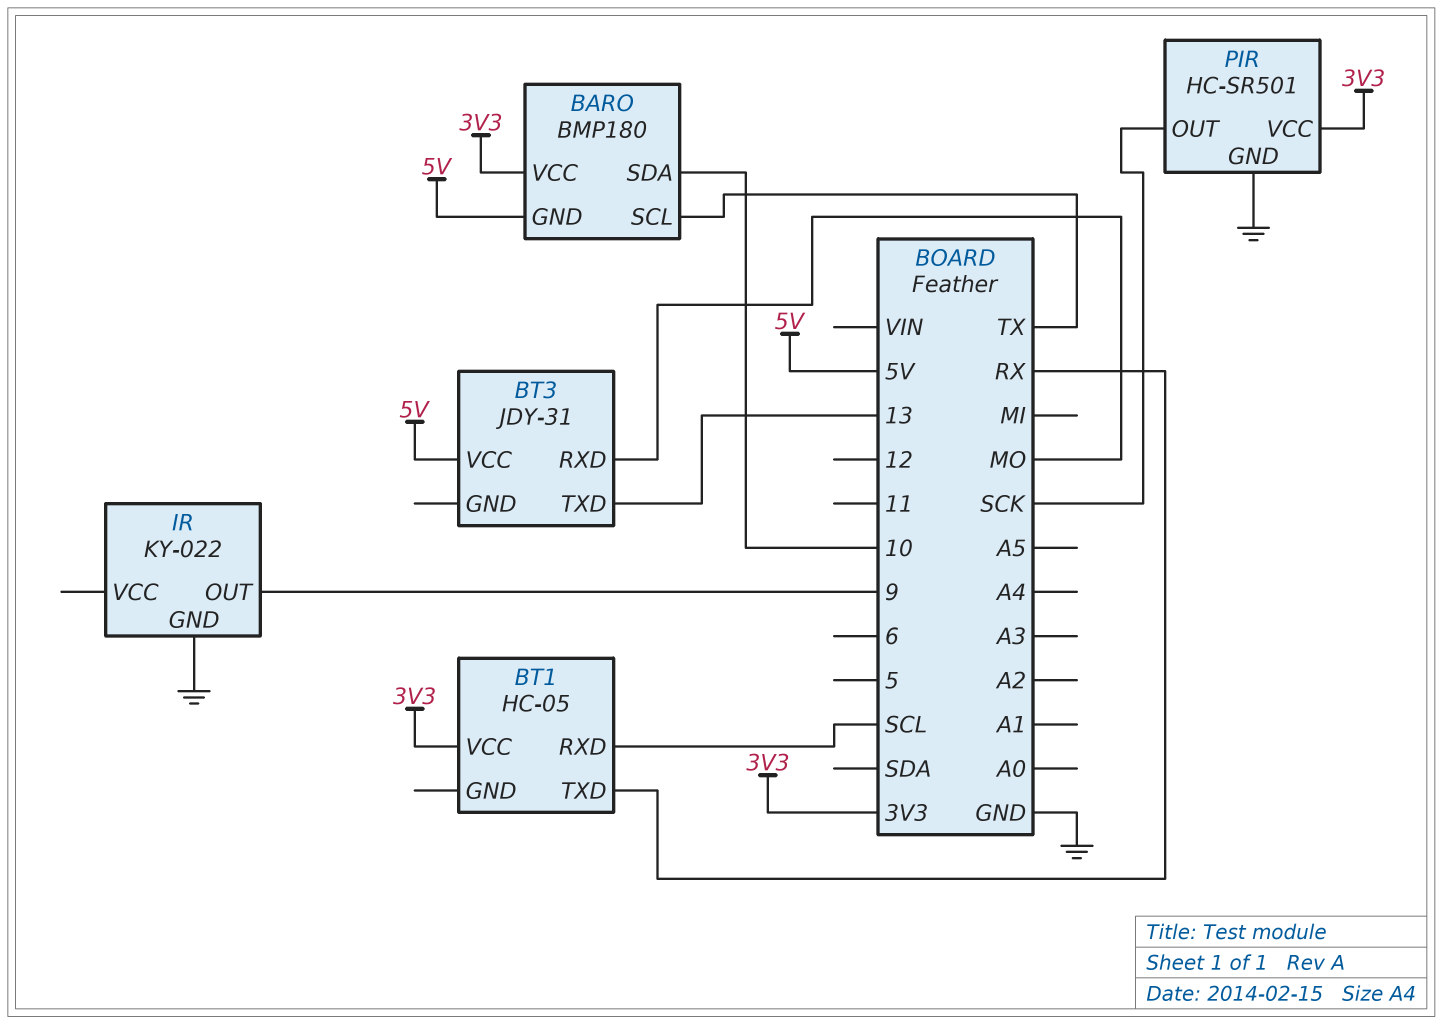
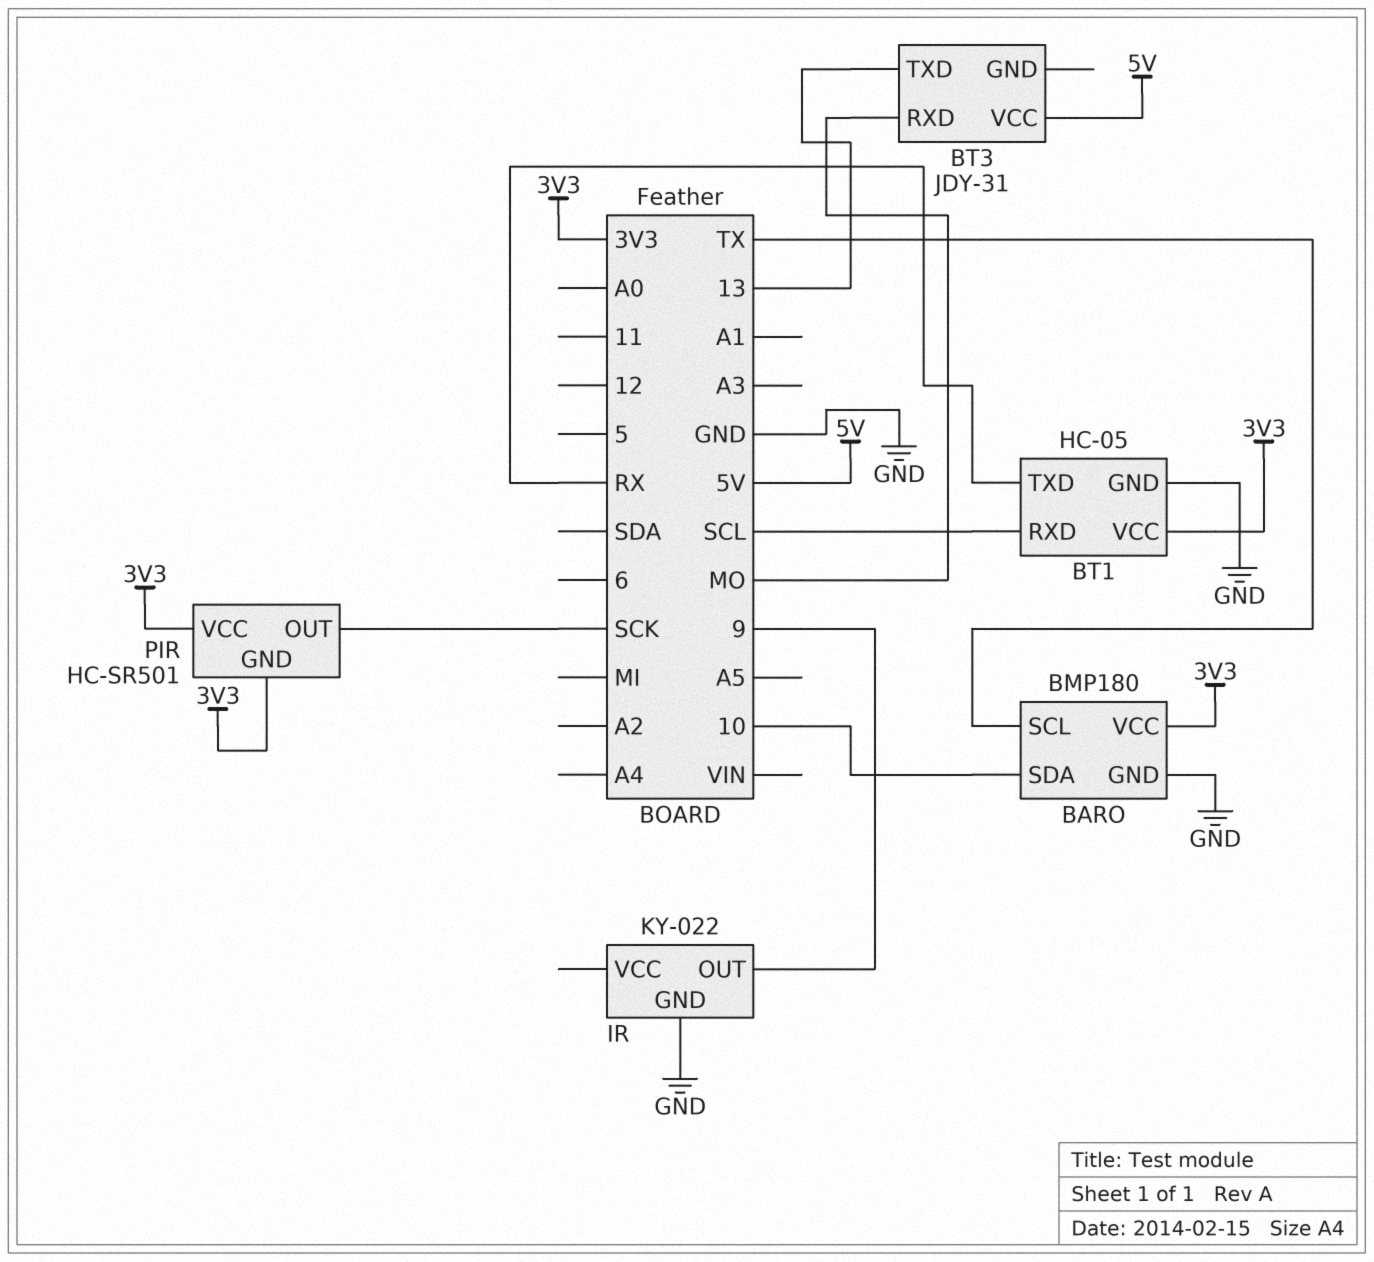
BARO pin GND: 5V -> GND
BT1 pin GND: none -> GND
PIR pin GND: GND -> 3V3

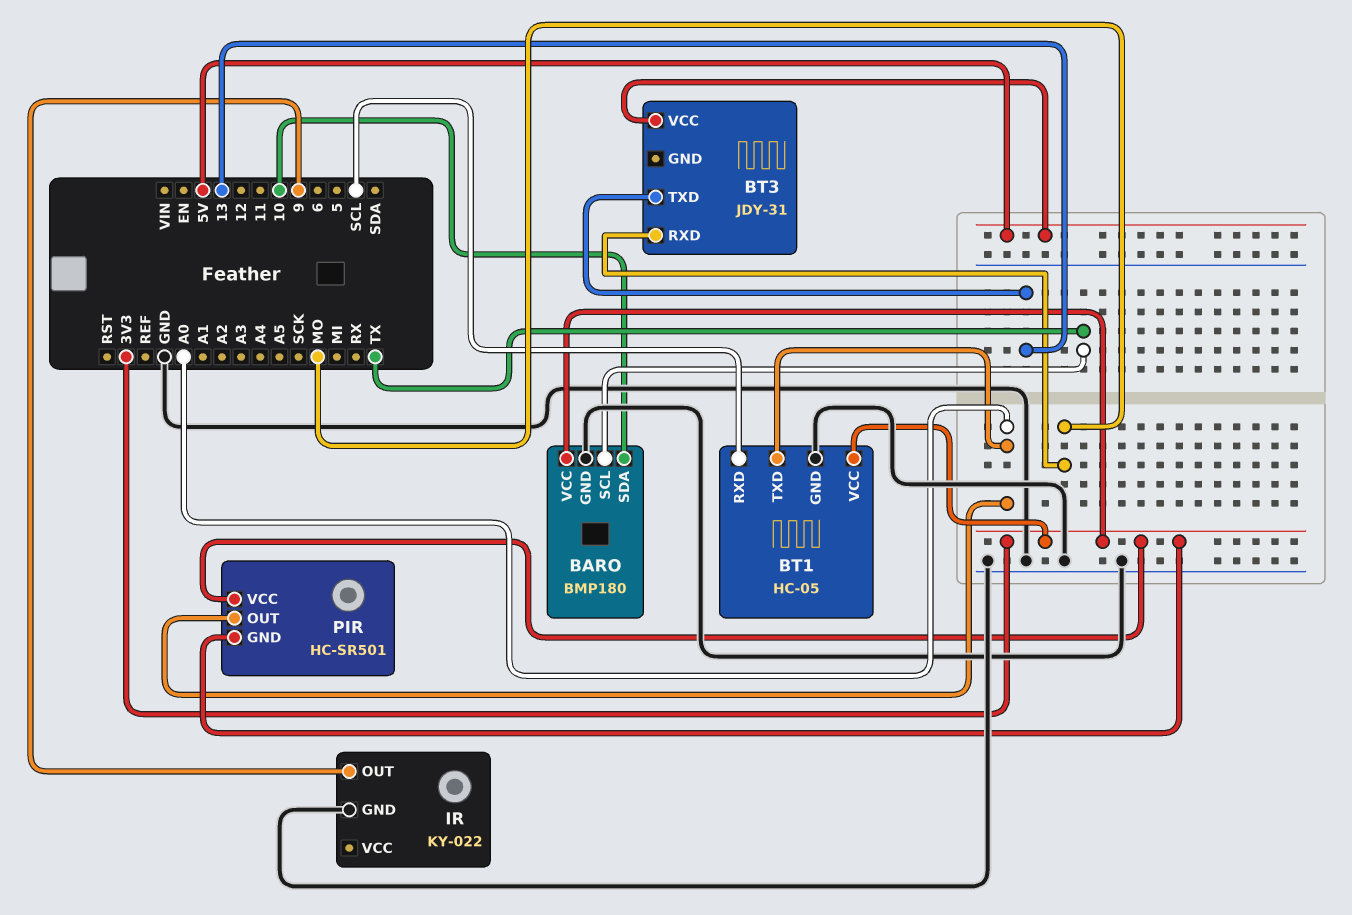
BT1 pin TXD: RX -> A0
PIR pin OUT: SCK -> A0

